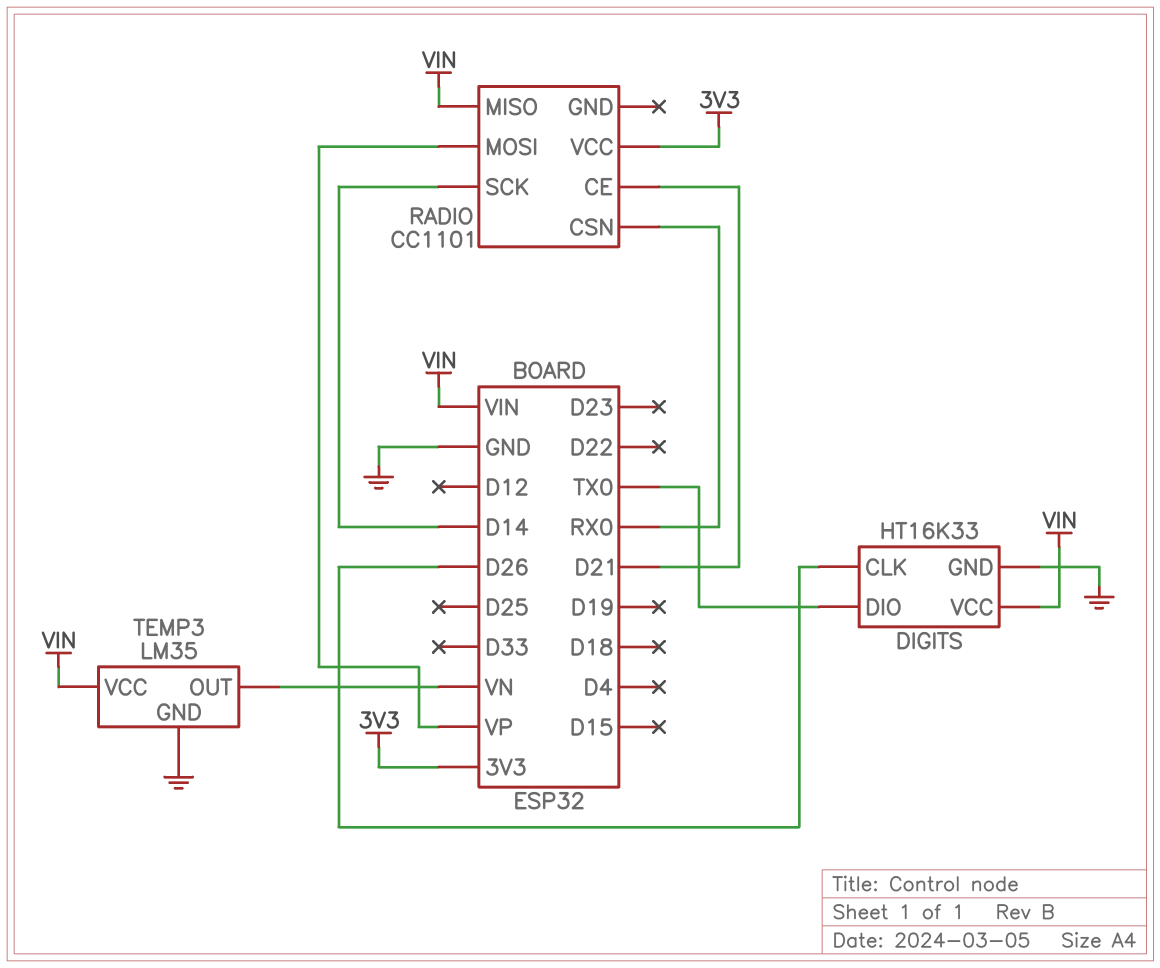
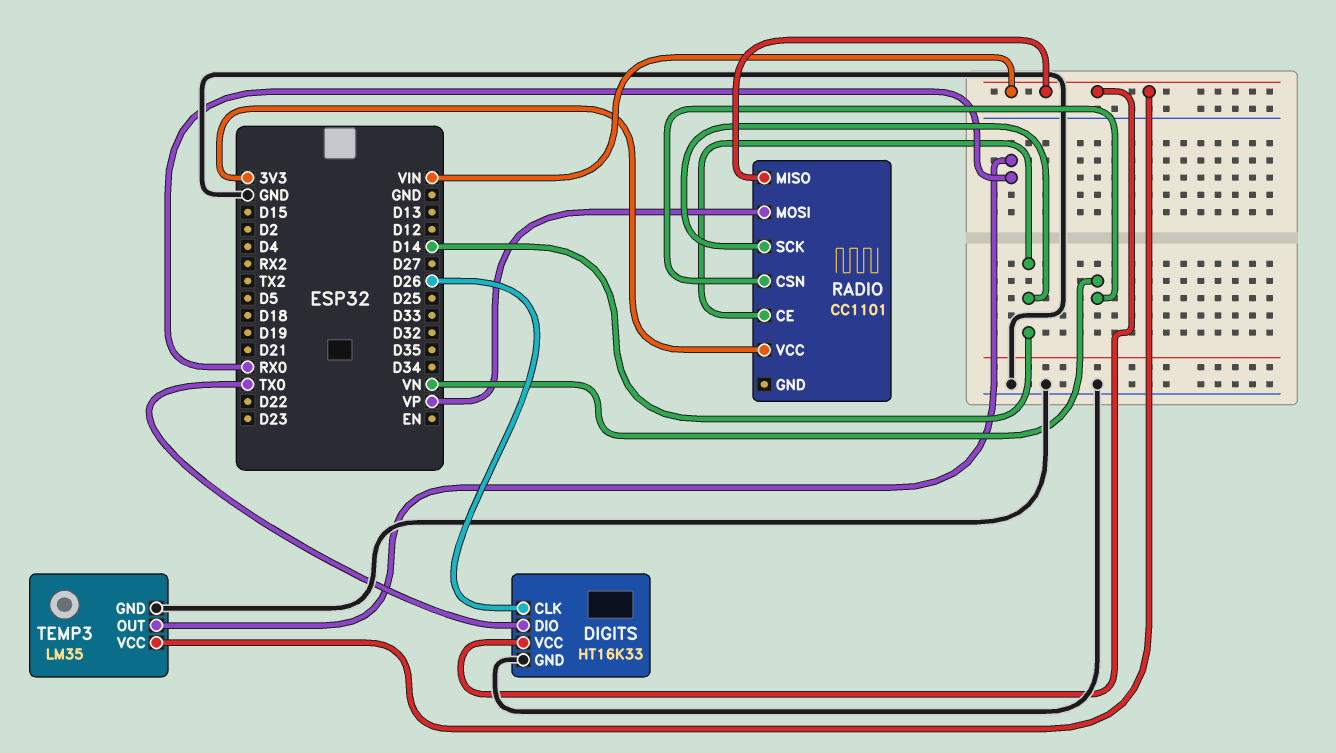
RADIO pin CE: D21 -> D14
RADIO pin CSN: RX0 -> VN
TEMP3 pin OUT: VN -> RX0

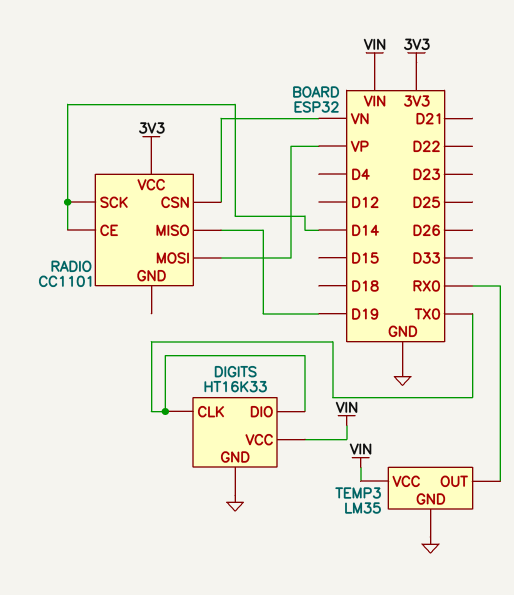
DIGITS pin CLK: D26 -> TX0
RADIO pin MISO: VIN -> D19

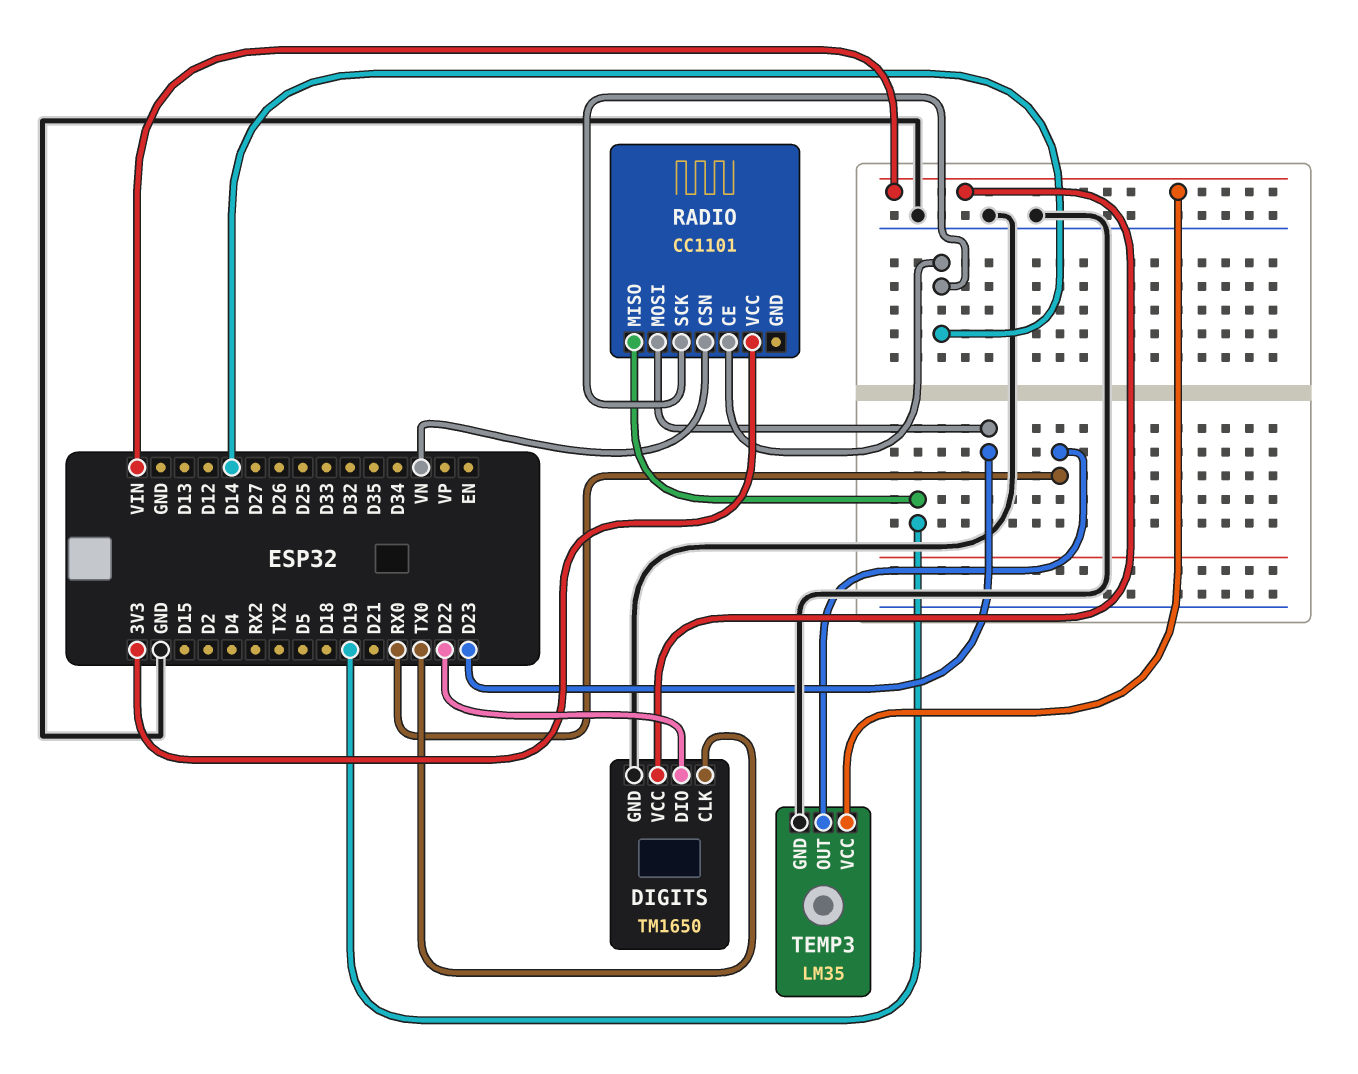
DIGITS: HT16K33 -> TM1650
DIGITS pin DIO: TX0 -> D22
RADIO pin MOSI: VP -> D23

